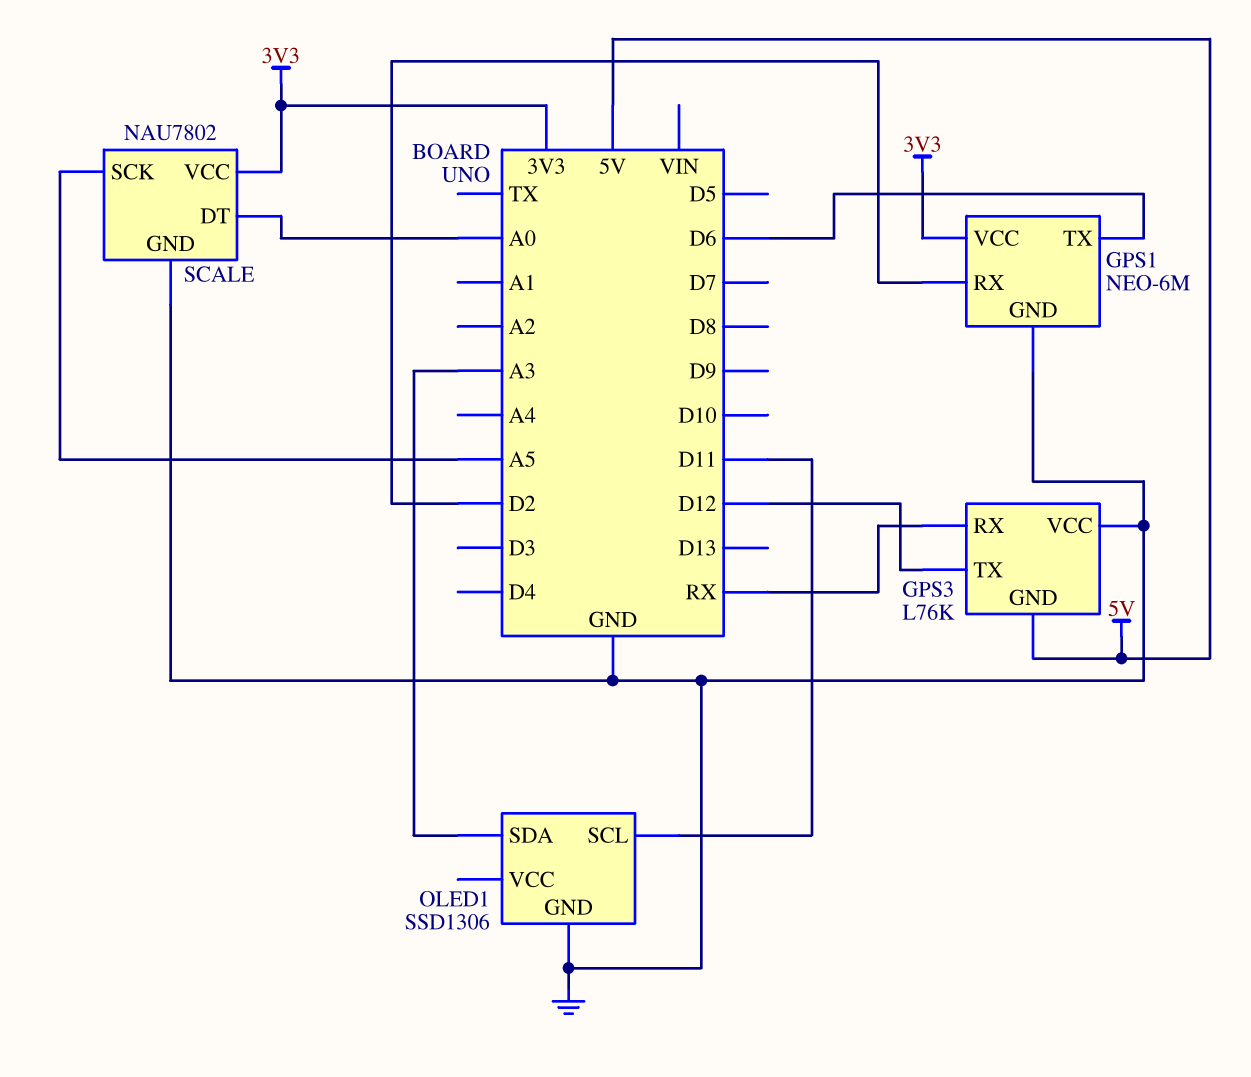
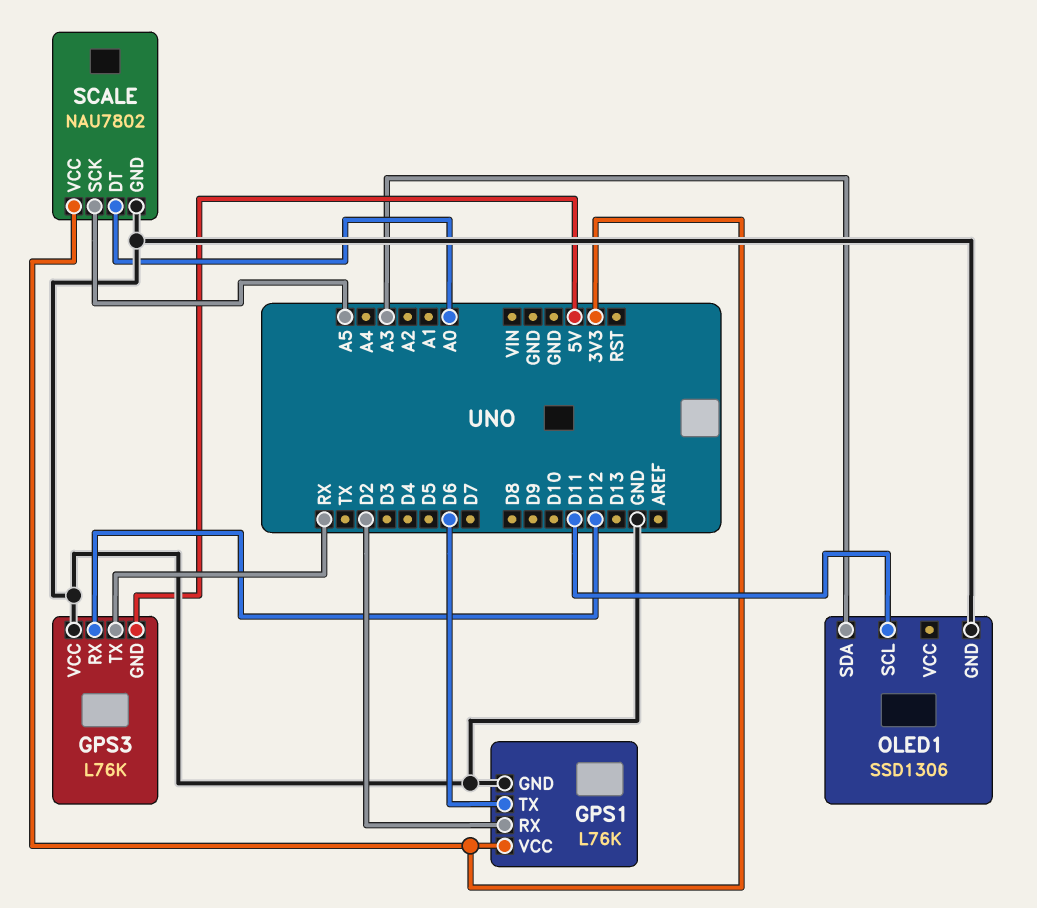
GPS1: NEO-6M -> L76K
GPS3 pin RX: RX -> D12
GPS3 pin TX: D12 -> RX

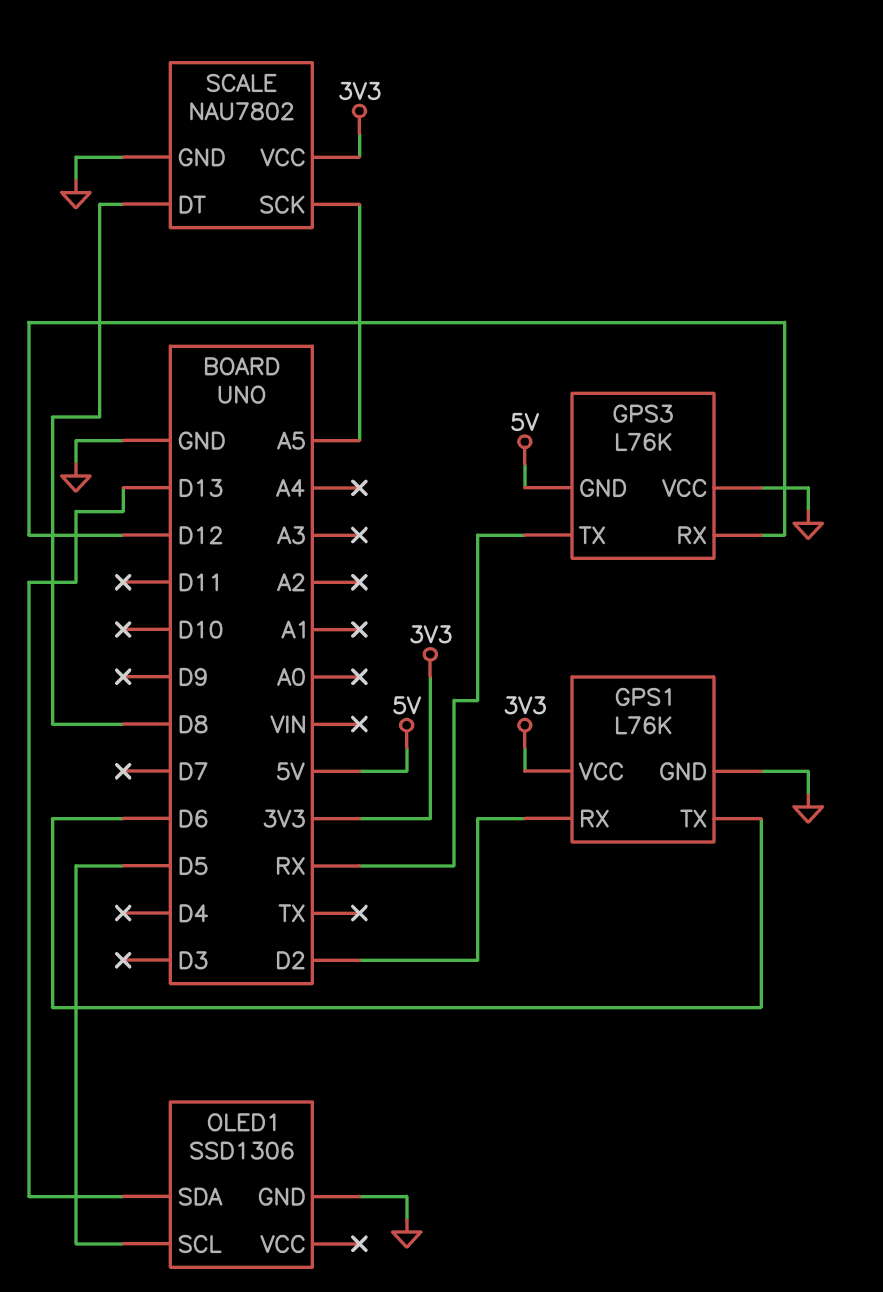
OLED1 pin SCL: D11 -> D5
OLED1 pin SDA: A3 -> D13
SCALE pin DT: A0 -> D8

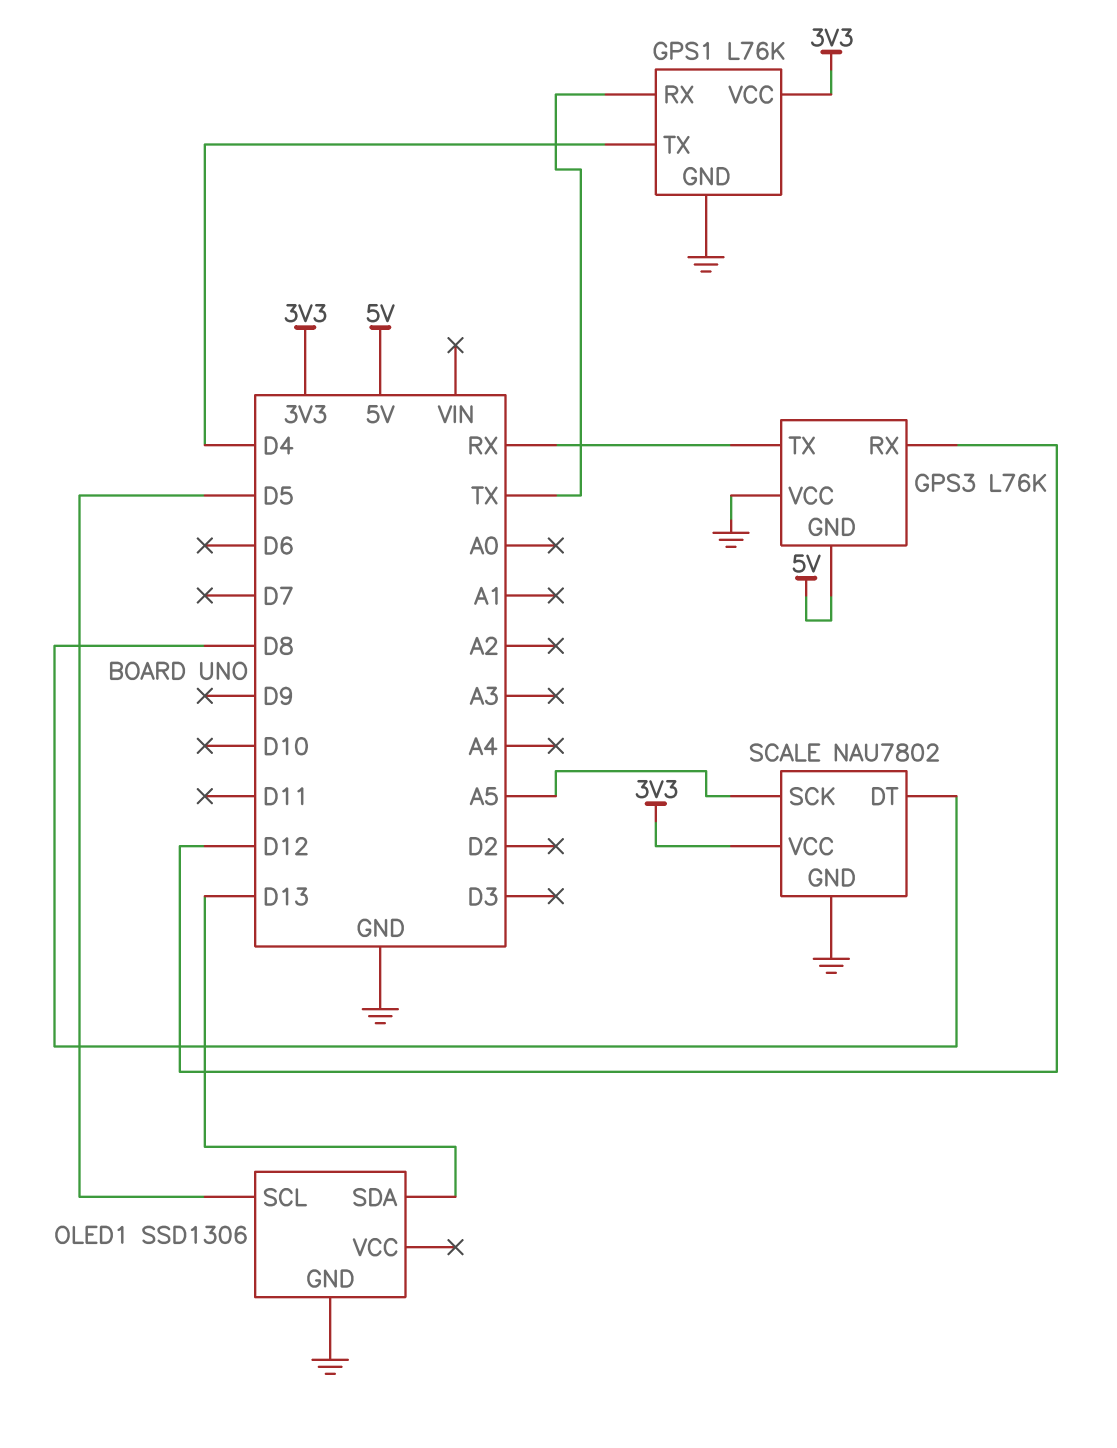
GPS1 pin RX: D2 -> TX
GPS1 pin TX: D6 -> D4

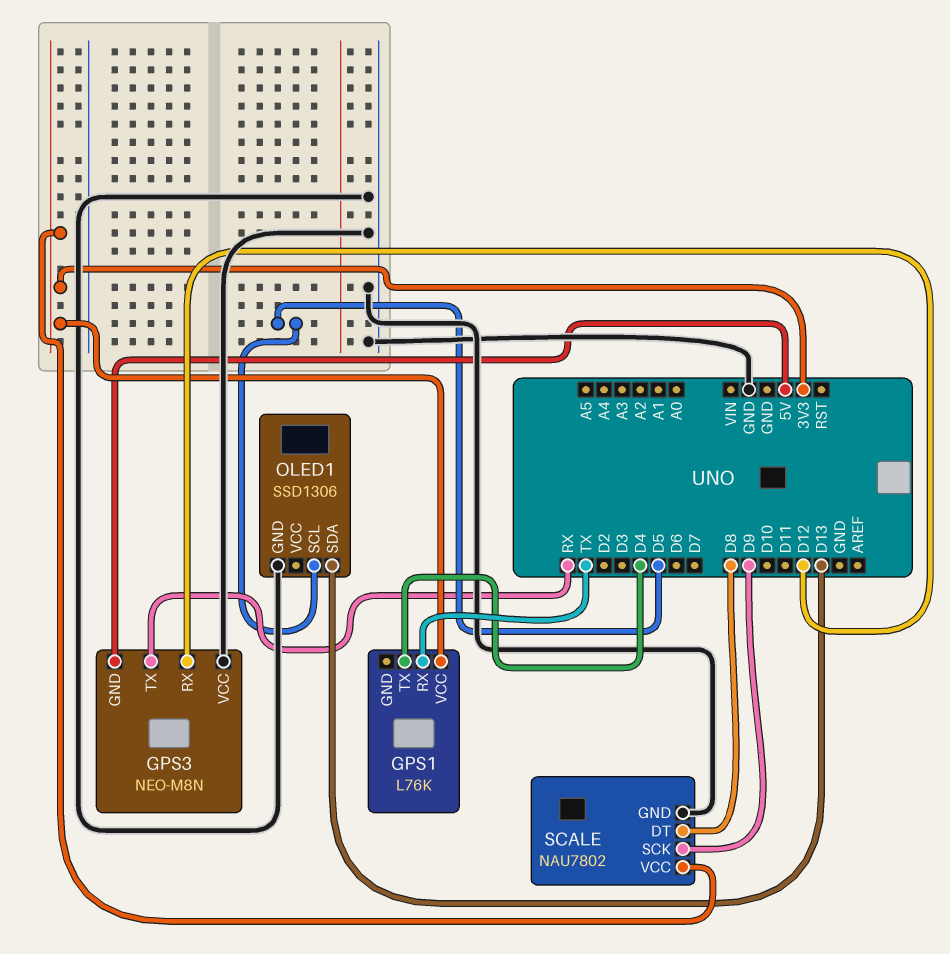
GPS1 pin GND: GND -> none
GPS3: L76K -> NEO-M8N
SCALE pin SCK: A5 -> D9

